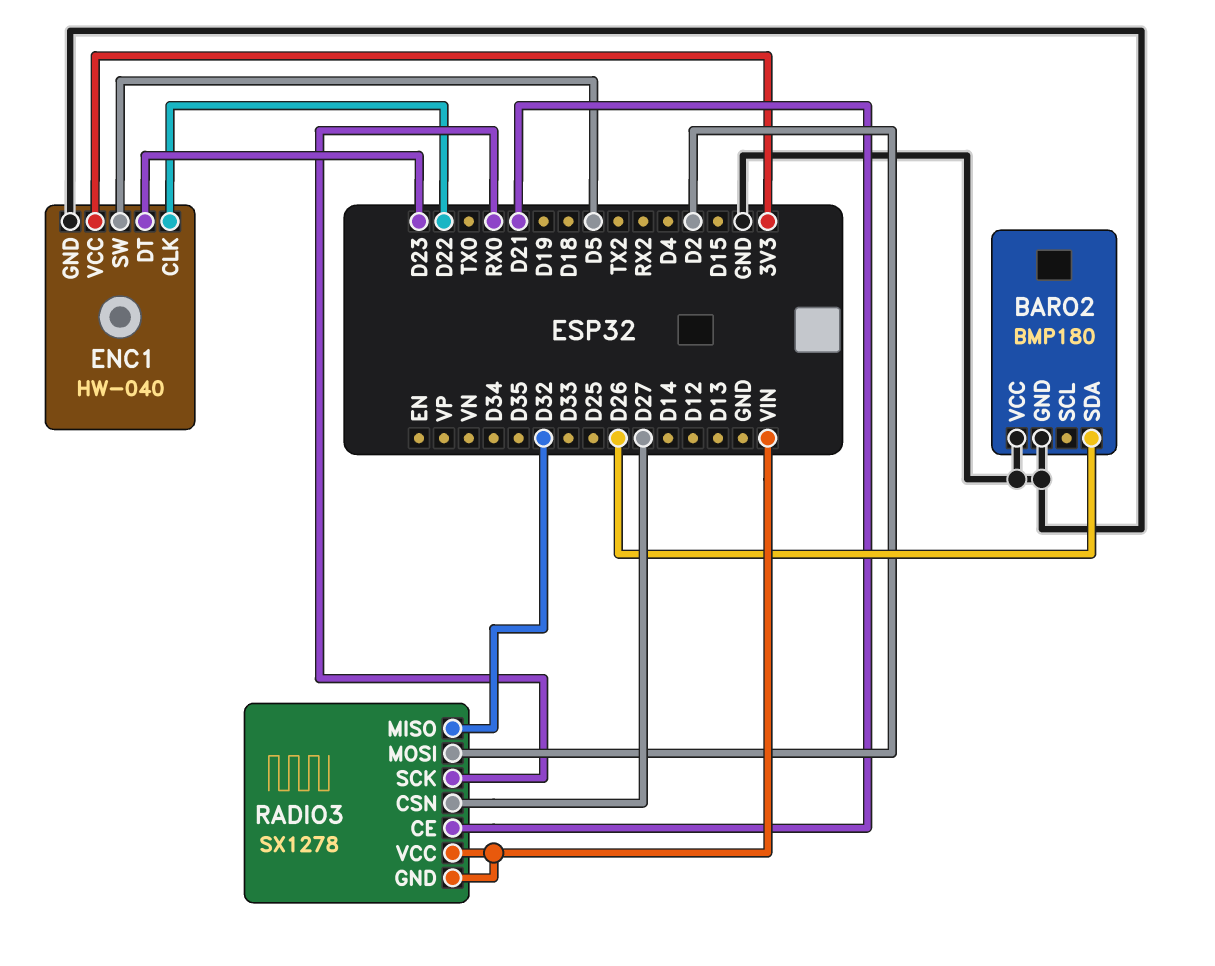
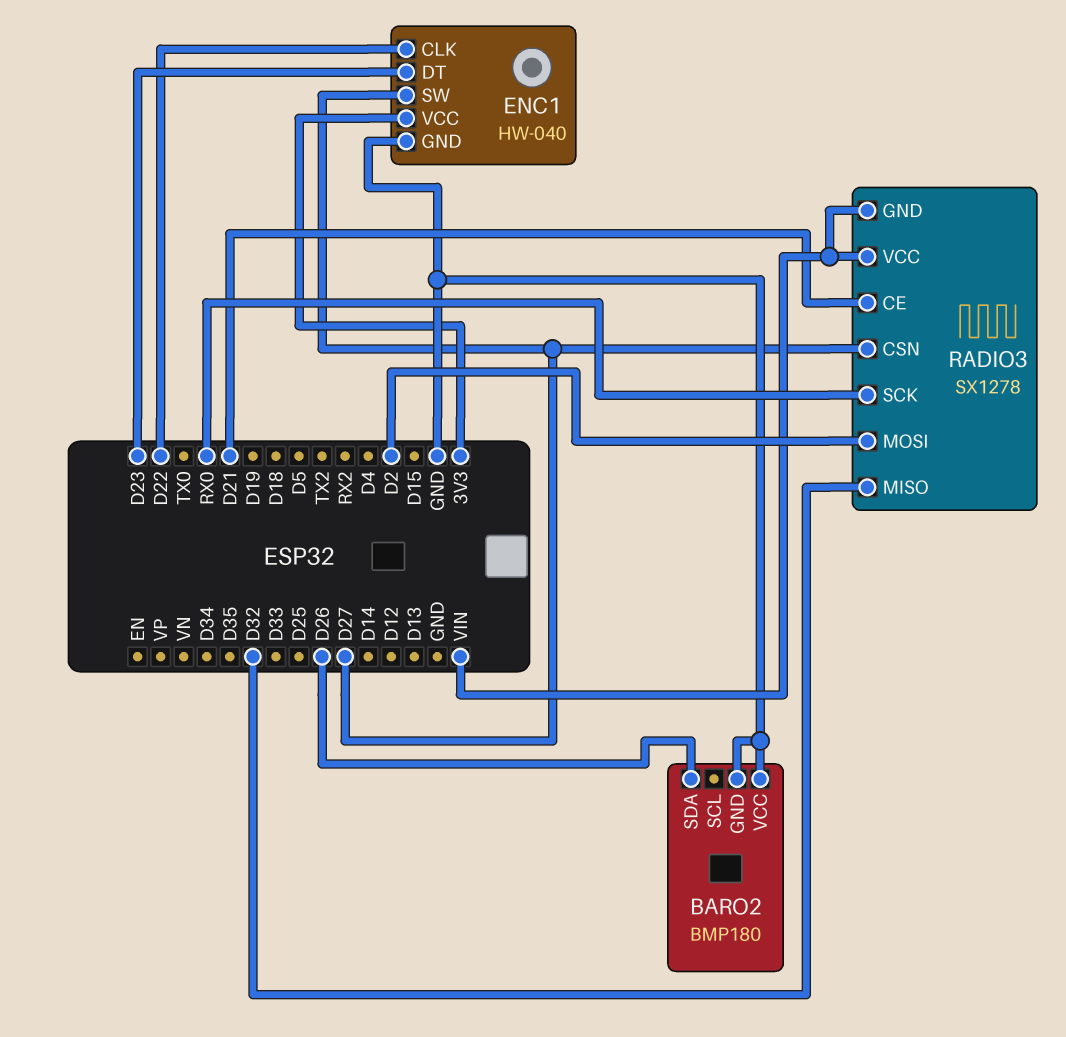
ENC1 pin SW: D5 -> D27

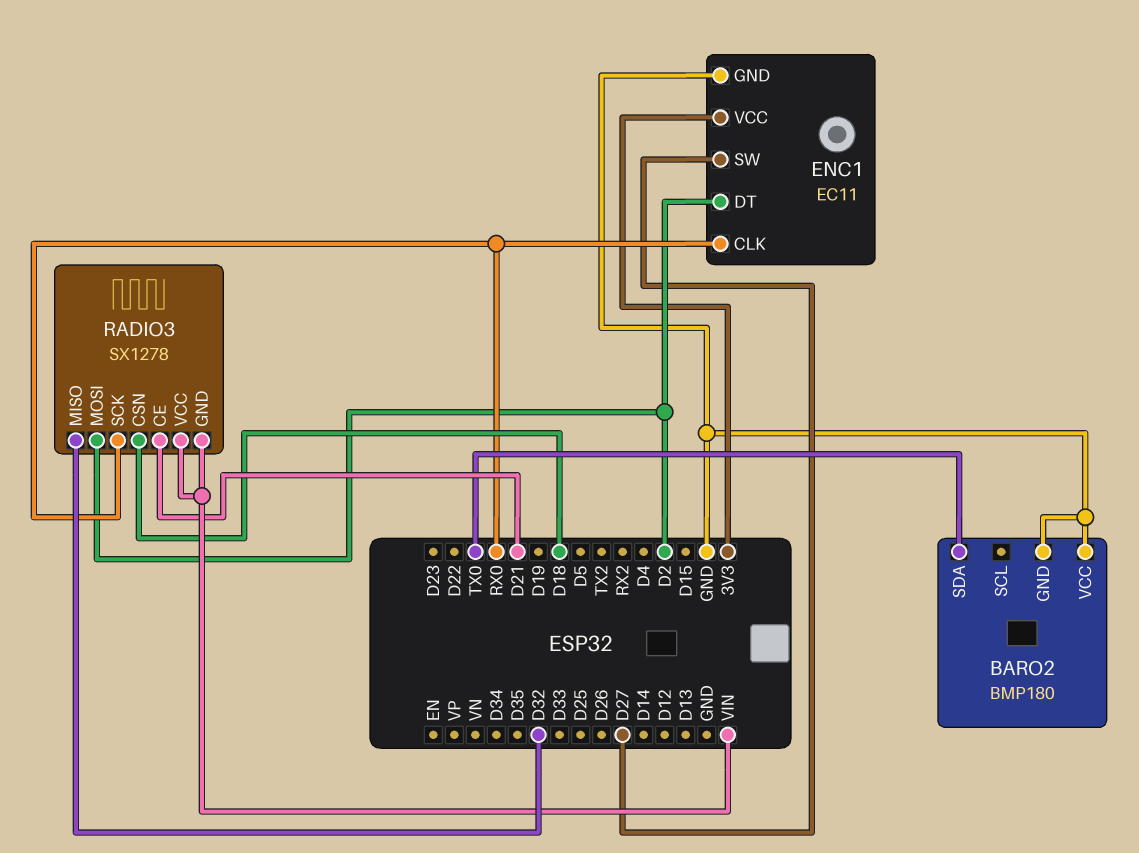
BARO2 pin SDA: D26 -> TX0
ENC1: HW-040 -> EC11
ENC1 pin CLK: D22 -> RX0
ENC1 pin DT: D23 -> D2
RADIO3 pin CSN: D27 -> D18

